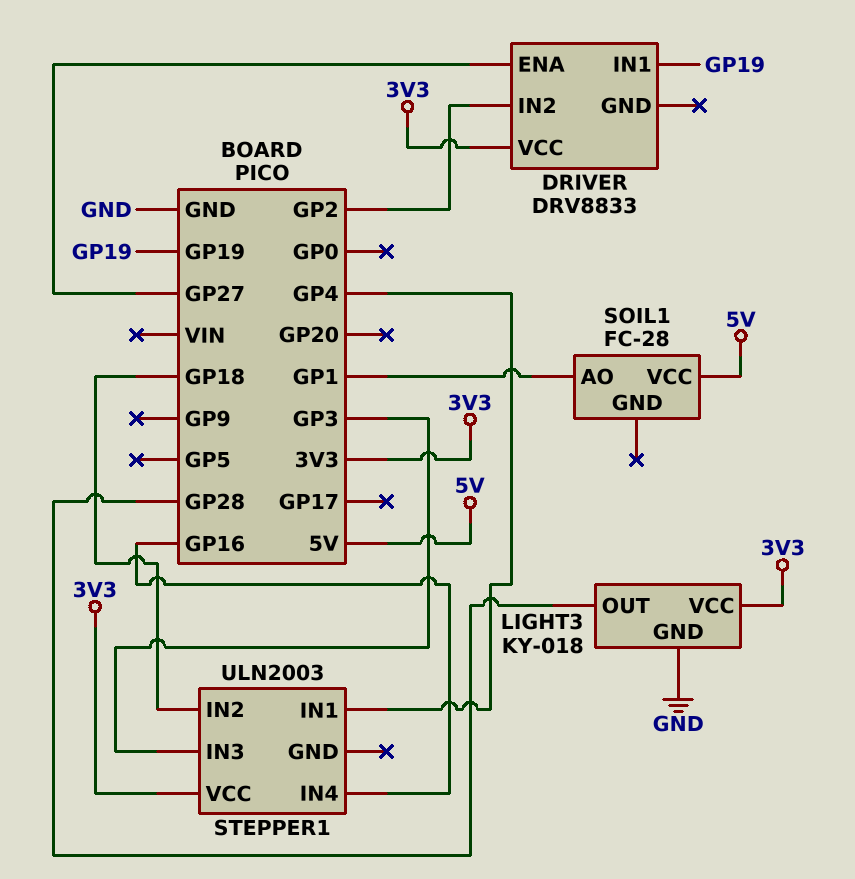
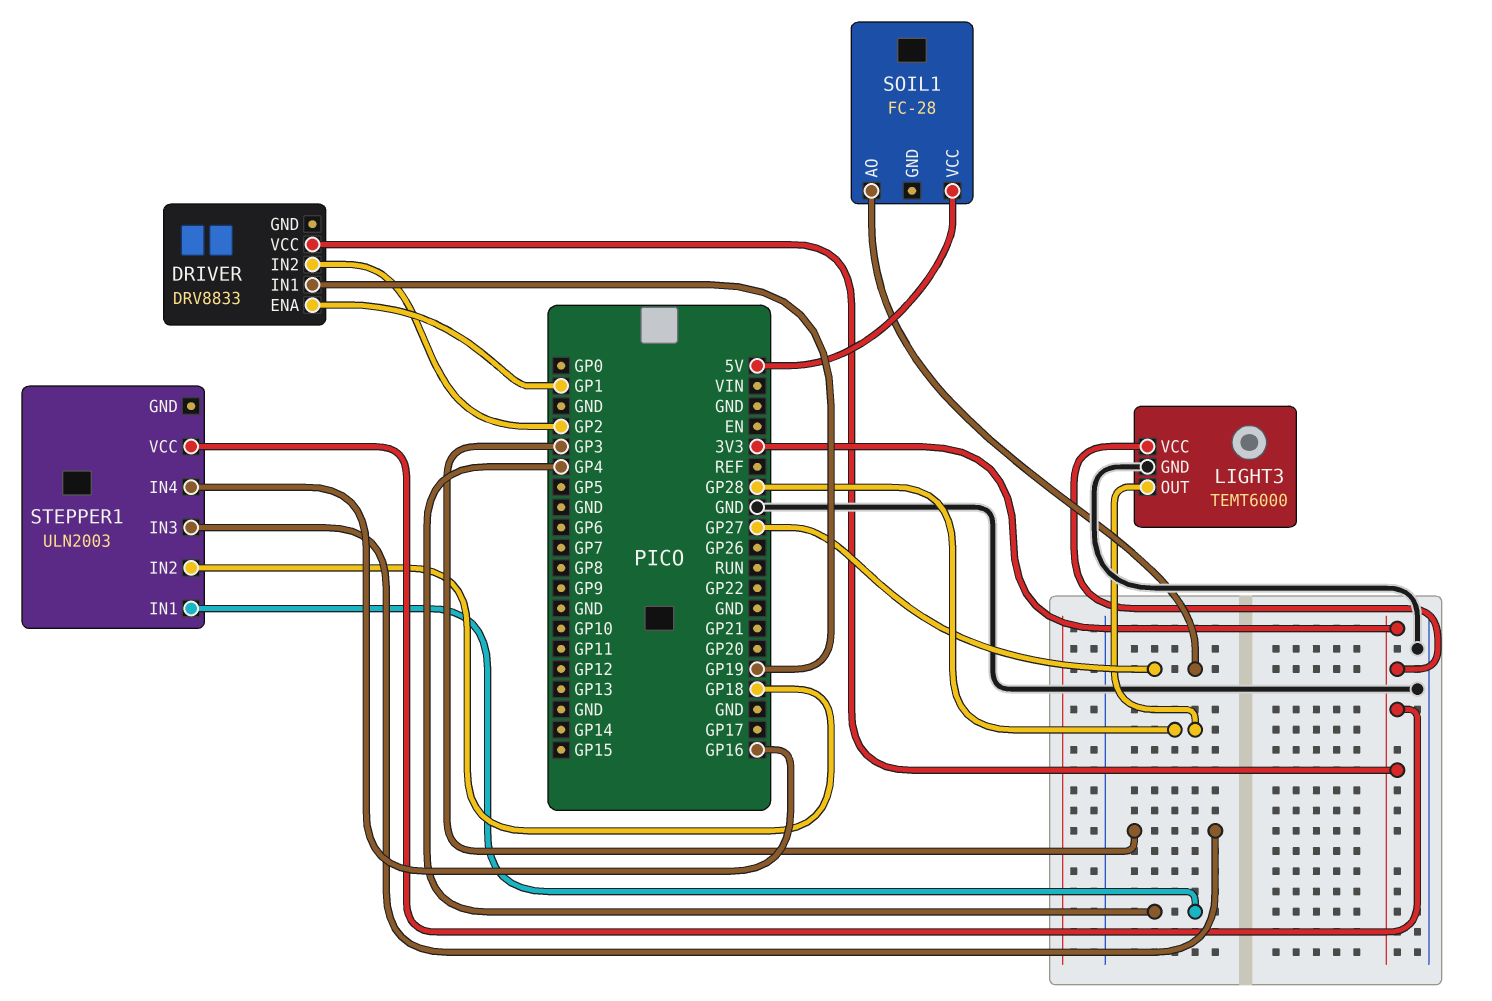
DRIVER pin ENA: GP27 -> GP1
LIGHT3: KY-018 -> TEMT6000
SOIL1 pin AO: GP1 -> GP27

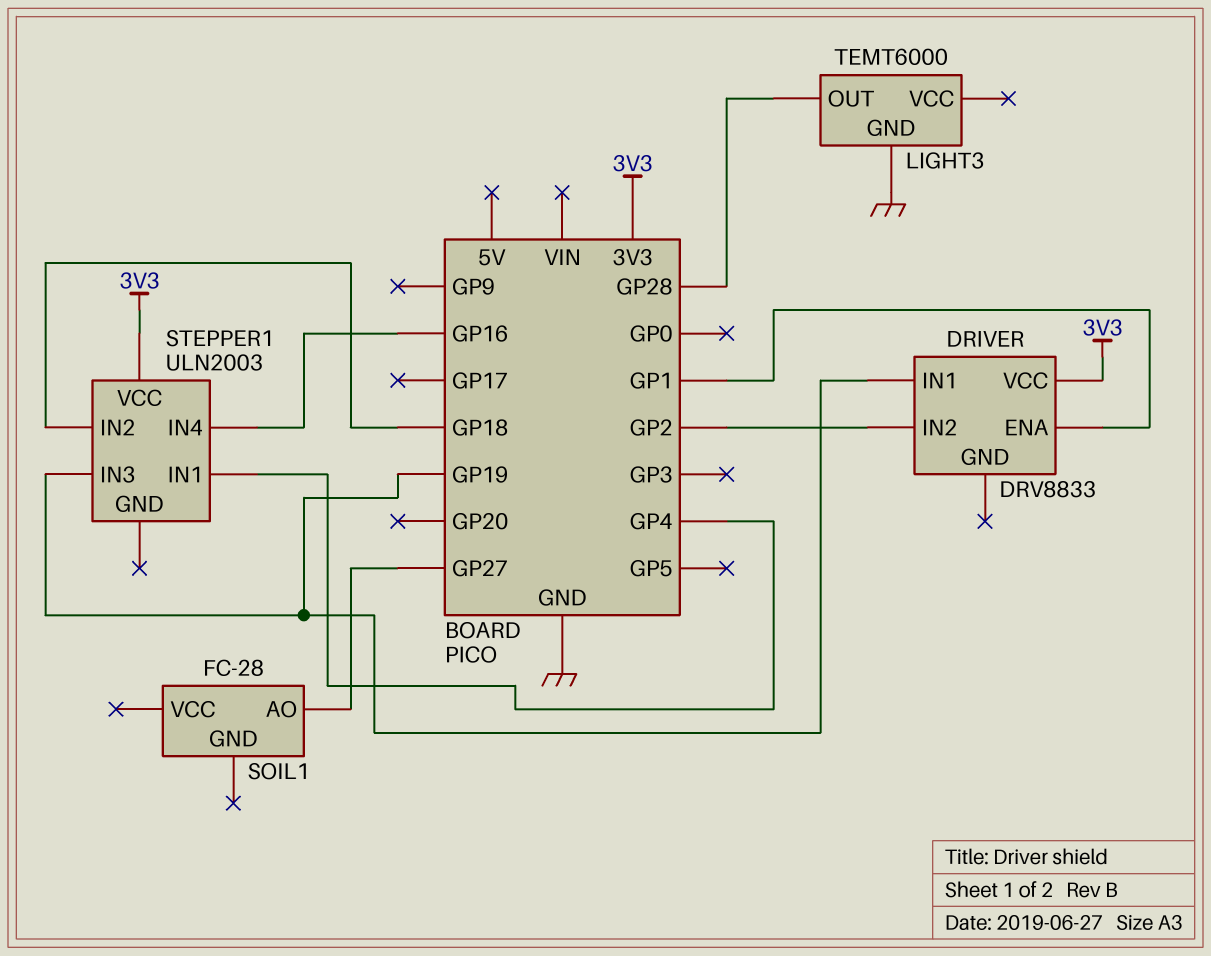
LIGHT3 pin VCC: 3V3 -> none
SOIL1 pin VCC: 5V -> none
STEPPER1 pin IN3: GP3 -> GP19

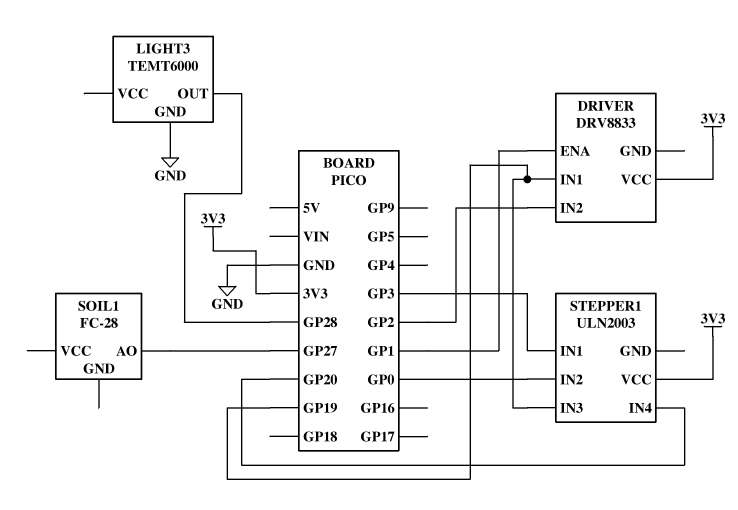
STEPPER1 pin IN1: GP4 -> GP3
STEPPER1 pin IN2: GP18 -> GP0
STEPPER1 pin IN4: GP16 -> GP20

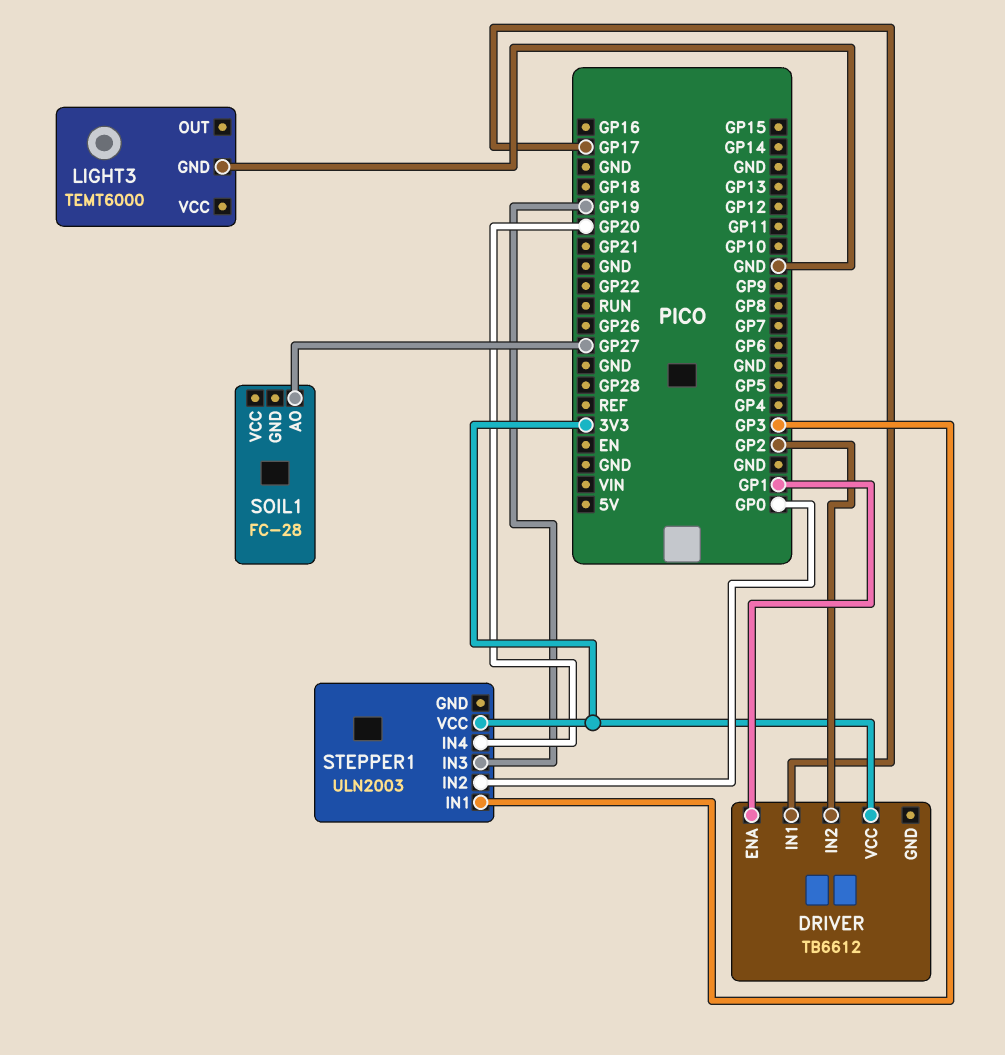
DRIVER: DRV8833 -> TB6612
DRIVER pin IN1: GP19 -> GP17
LIGHT3 pin OUT: GP28 -> none

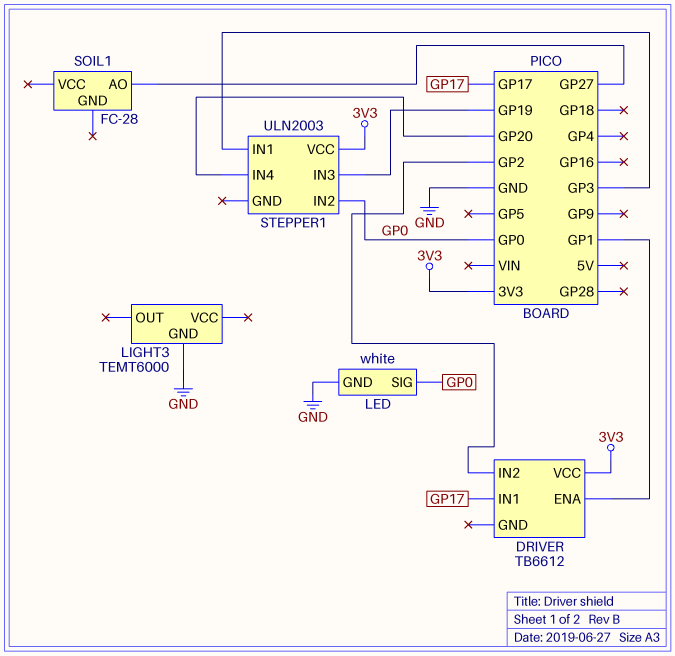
LED: none -> white
LED pin GND: none -> GND
LED pin SIG: none -> GP0

